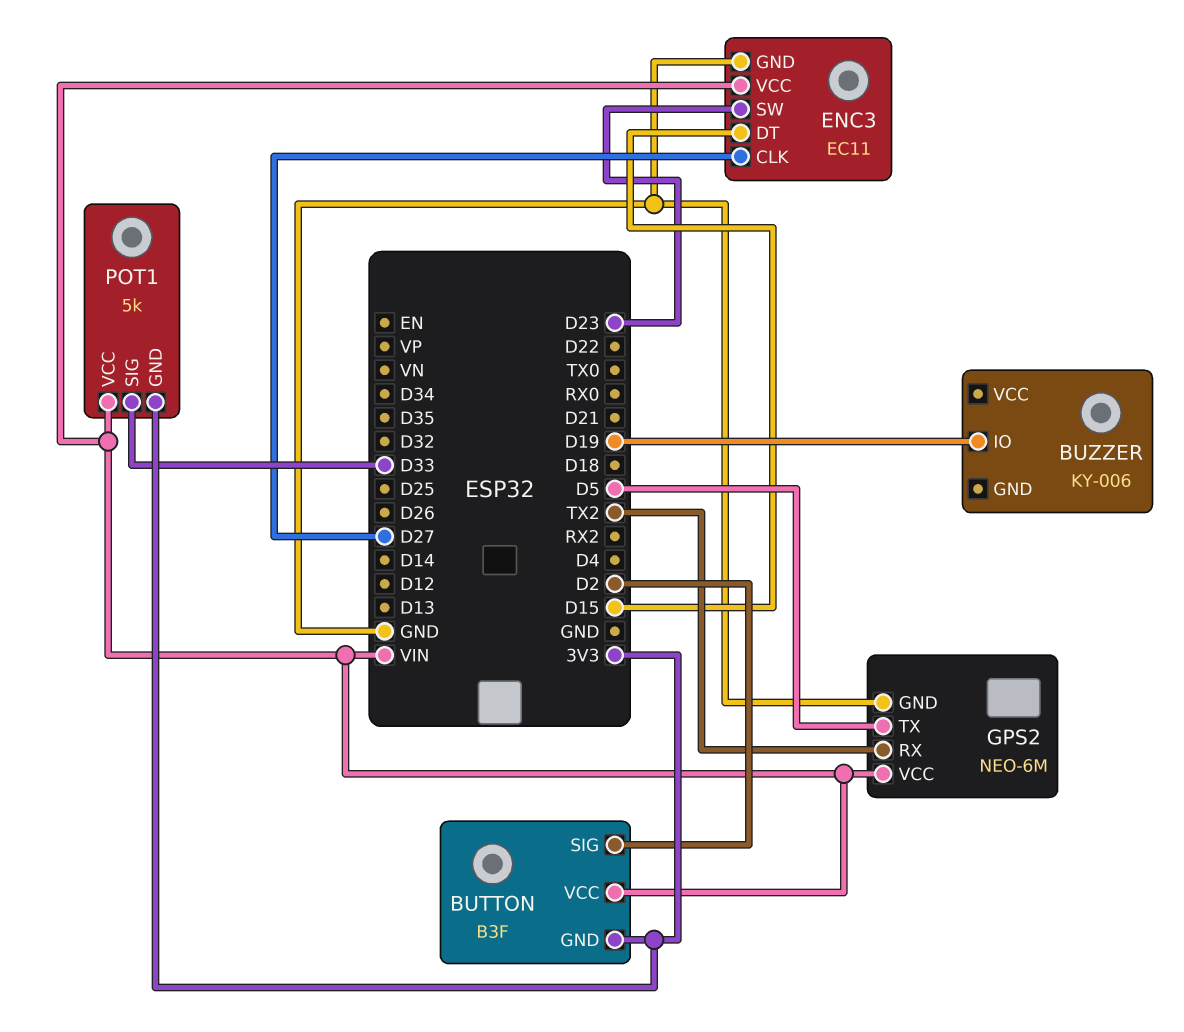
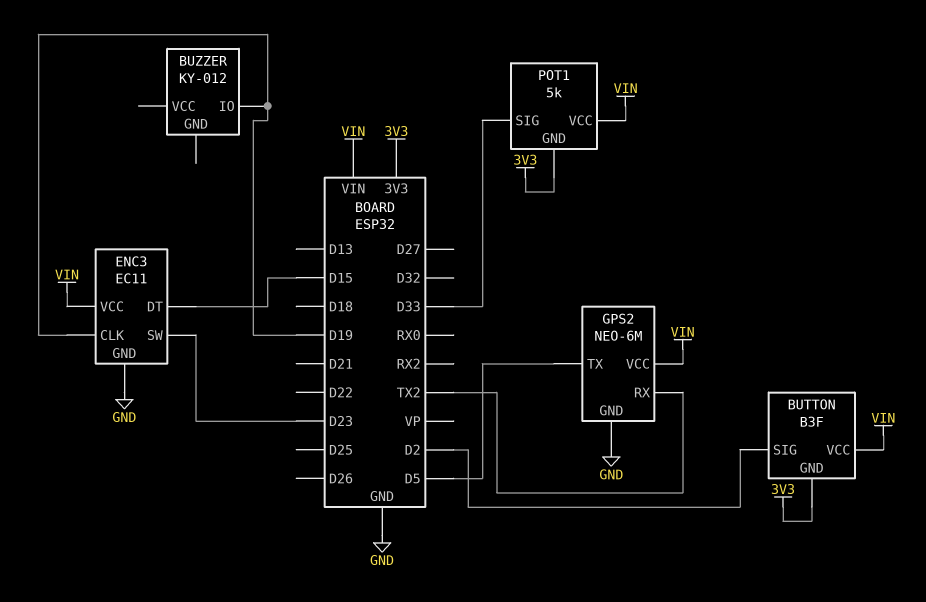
BUZZER: KY-006 -> KY-012
ENC3 pin CLK: D27 -> D19

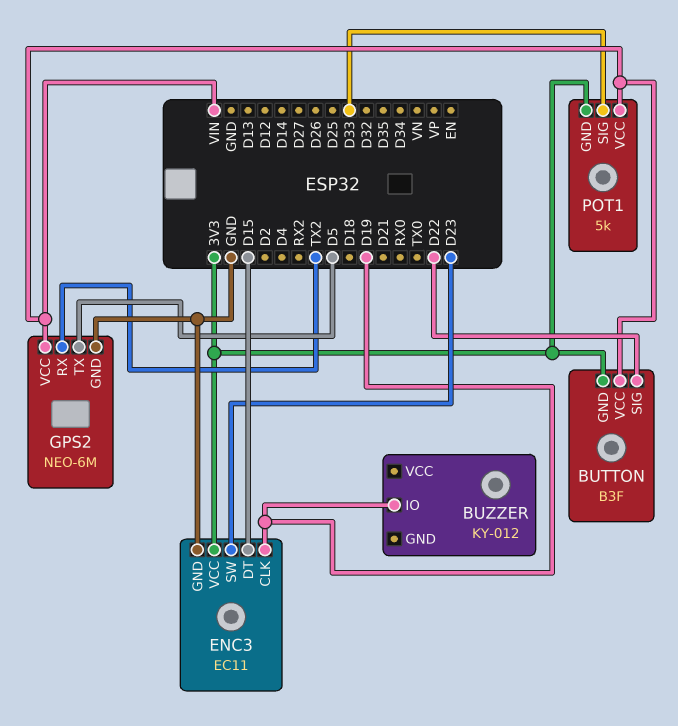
BUTTON pin SIG: D2 -> D22
ENC3 pin VCC: VIN -> 3V3

